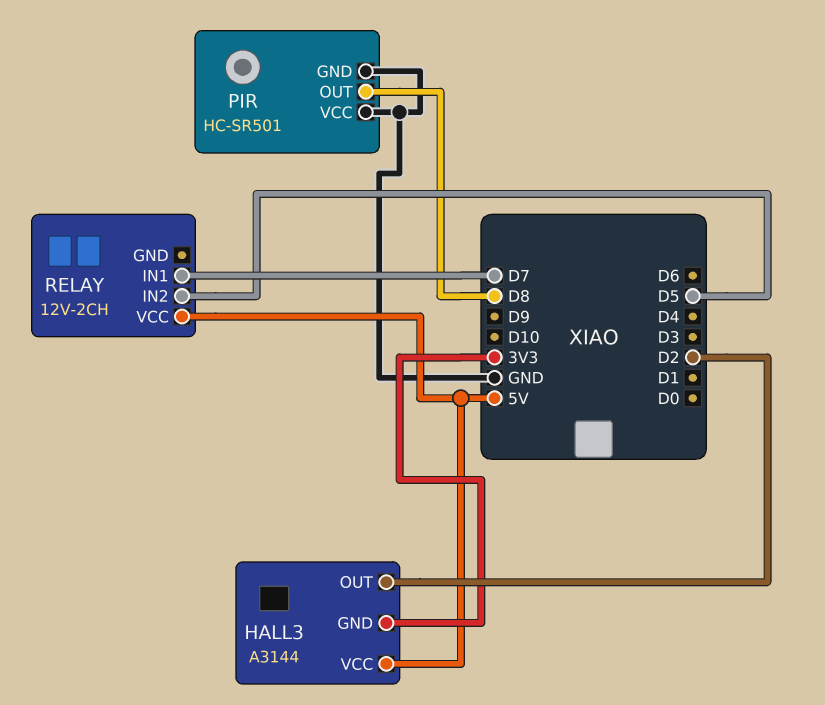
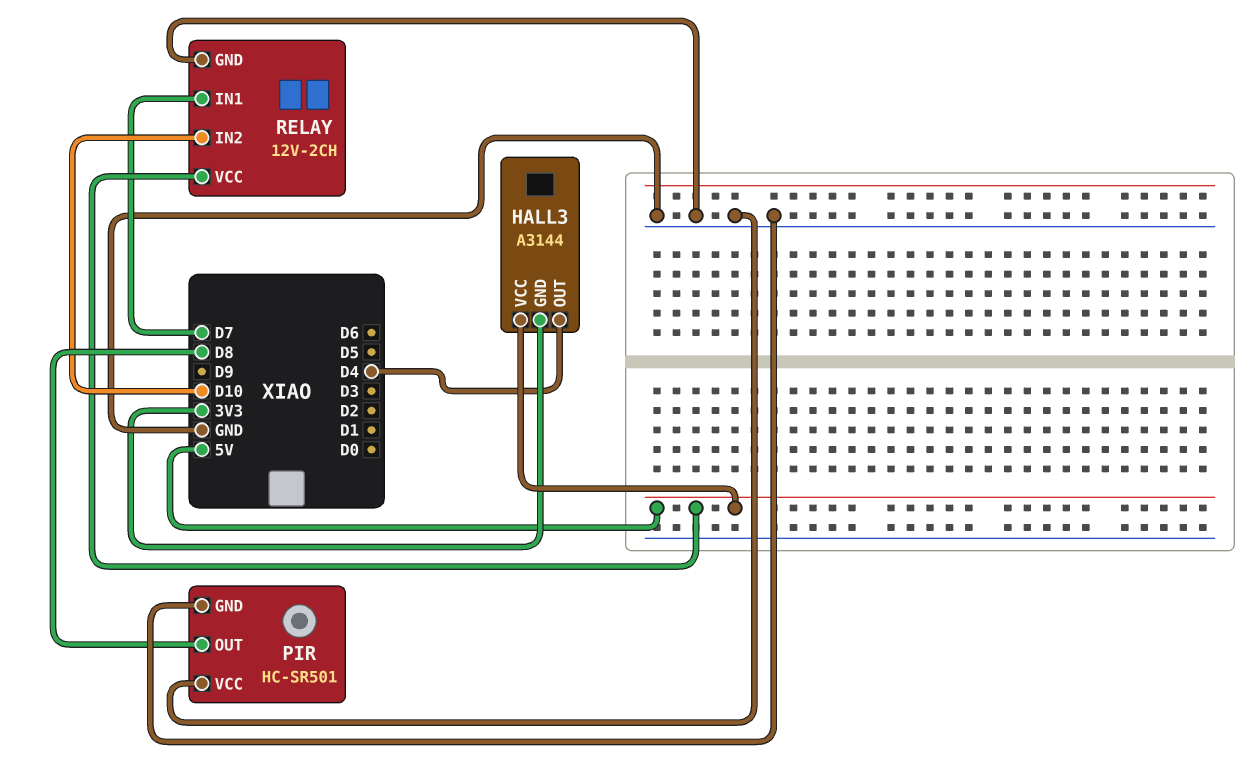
HALL3 pin OUT: D2 -> D4
RELAY pin GND: none -> GND
RELAY pin IN2: D5 -> D10

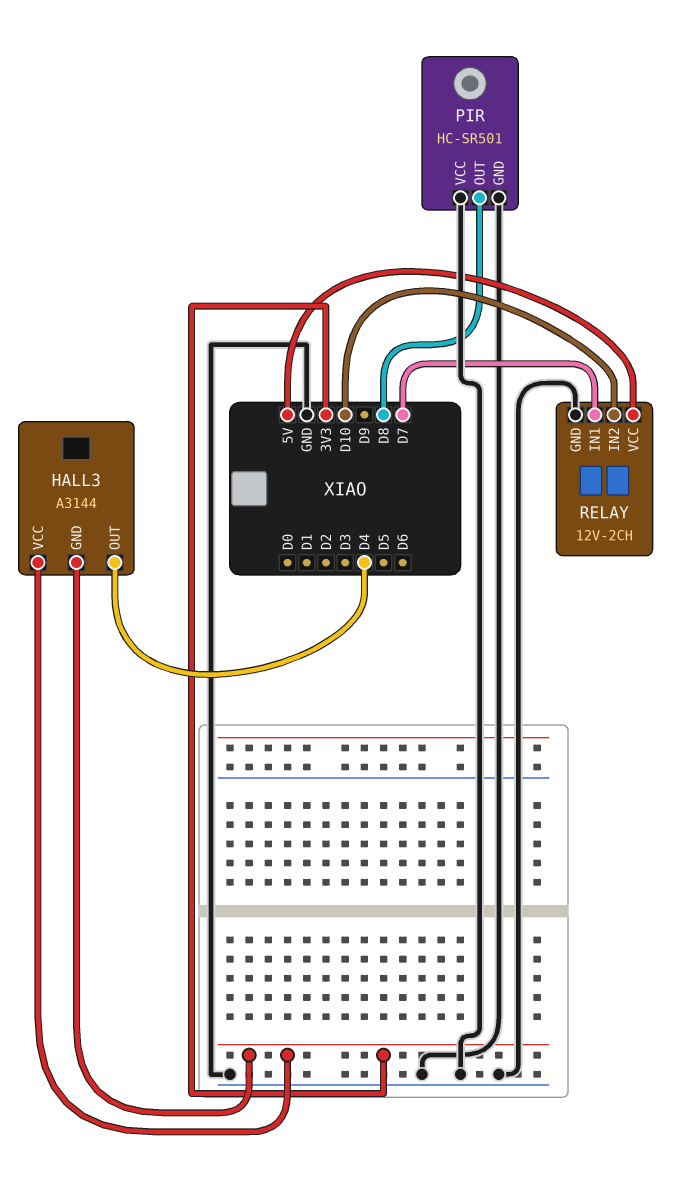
HALL3 pin VCC: 5V -> 3V3

